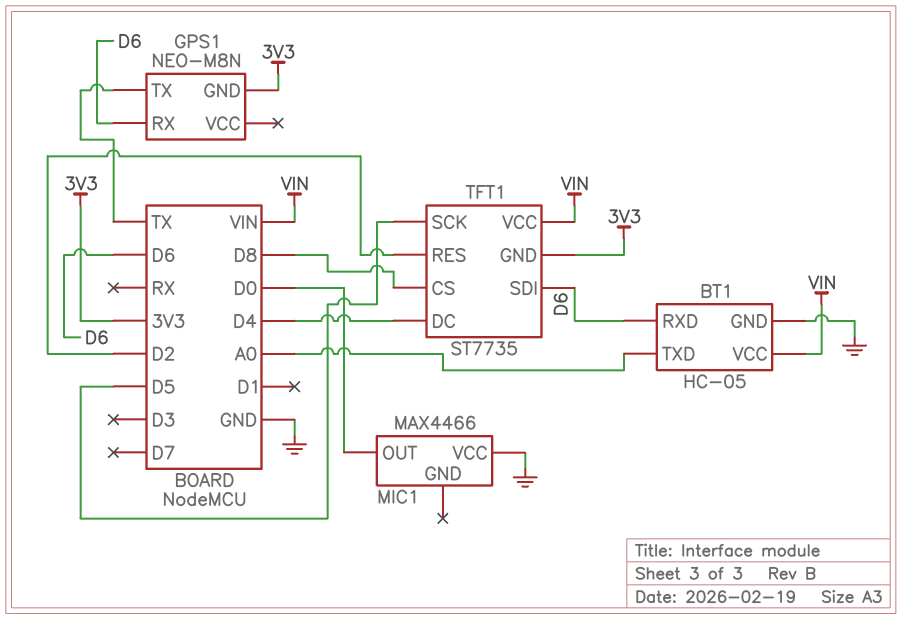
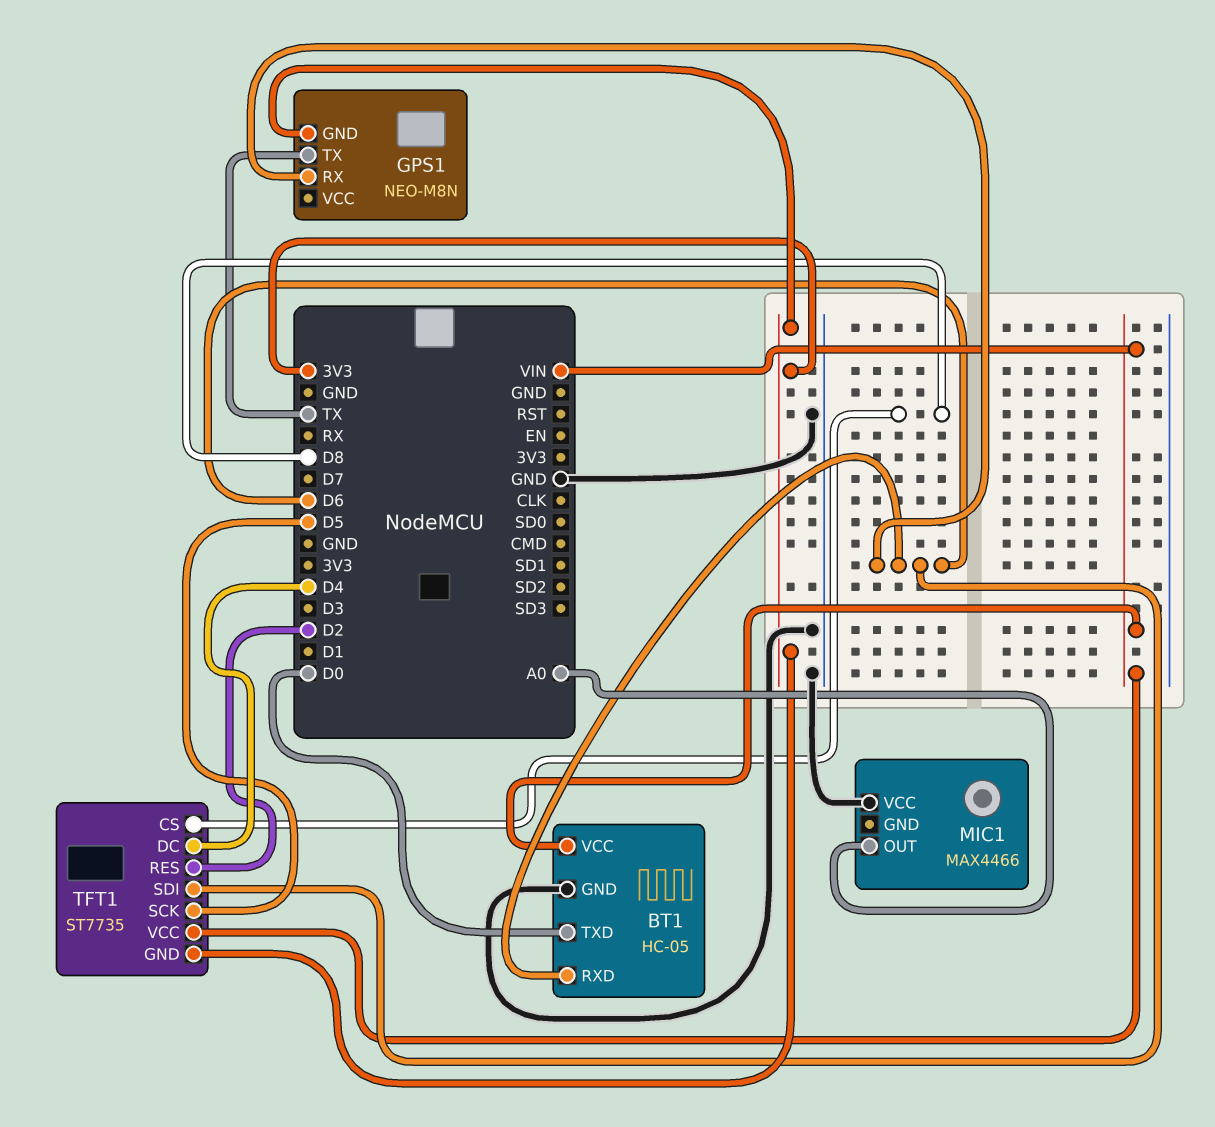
BT1 pin TXD: A0 -> D0
MIC1 pin OUT: D0 -> A0

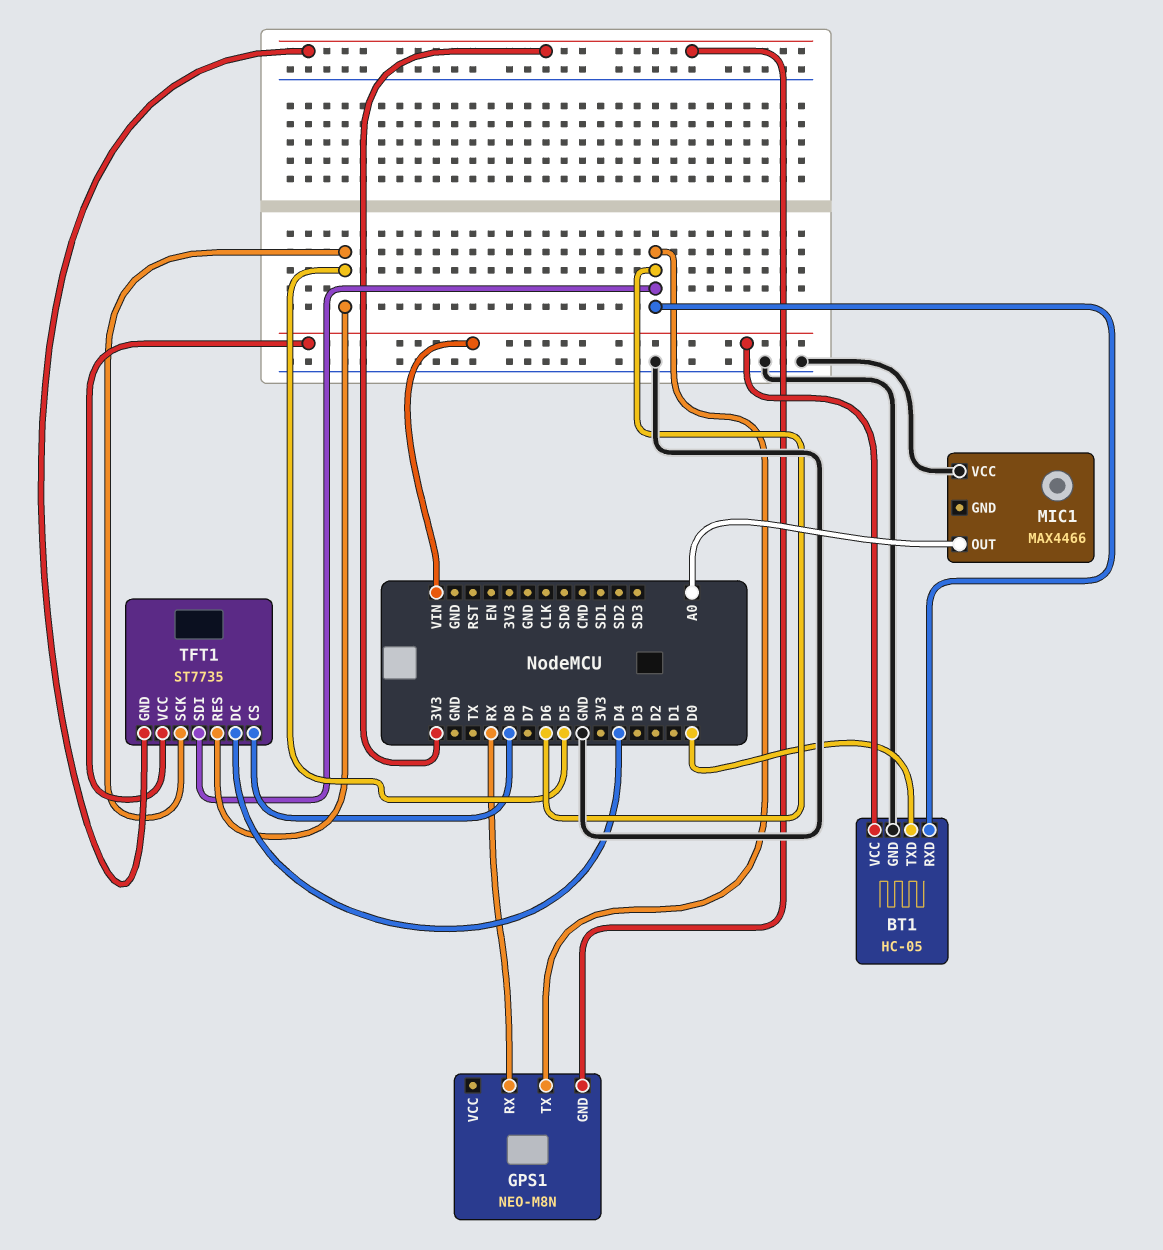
GPS1 pin RX: D6 -> RX
GPS1 pin TX: TX -> D6
TFT1 pin RES: D2 -> D5

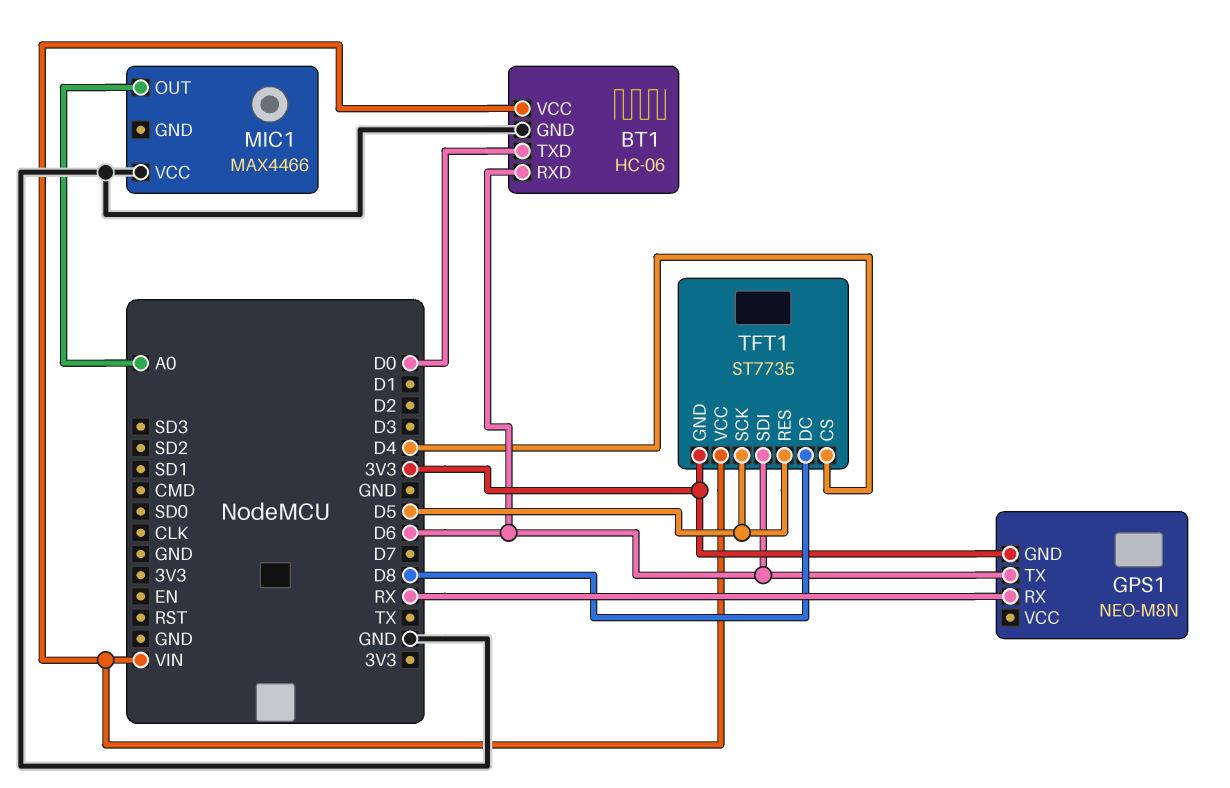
BT1: HC-05 -> HC-06
TFT1 pin CS: D8 -> D4
TFT1 pin DC: D4 -> D8

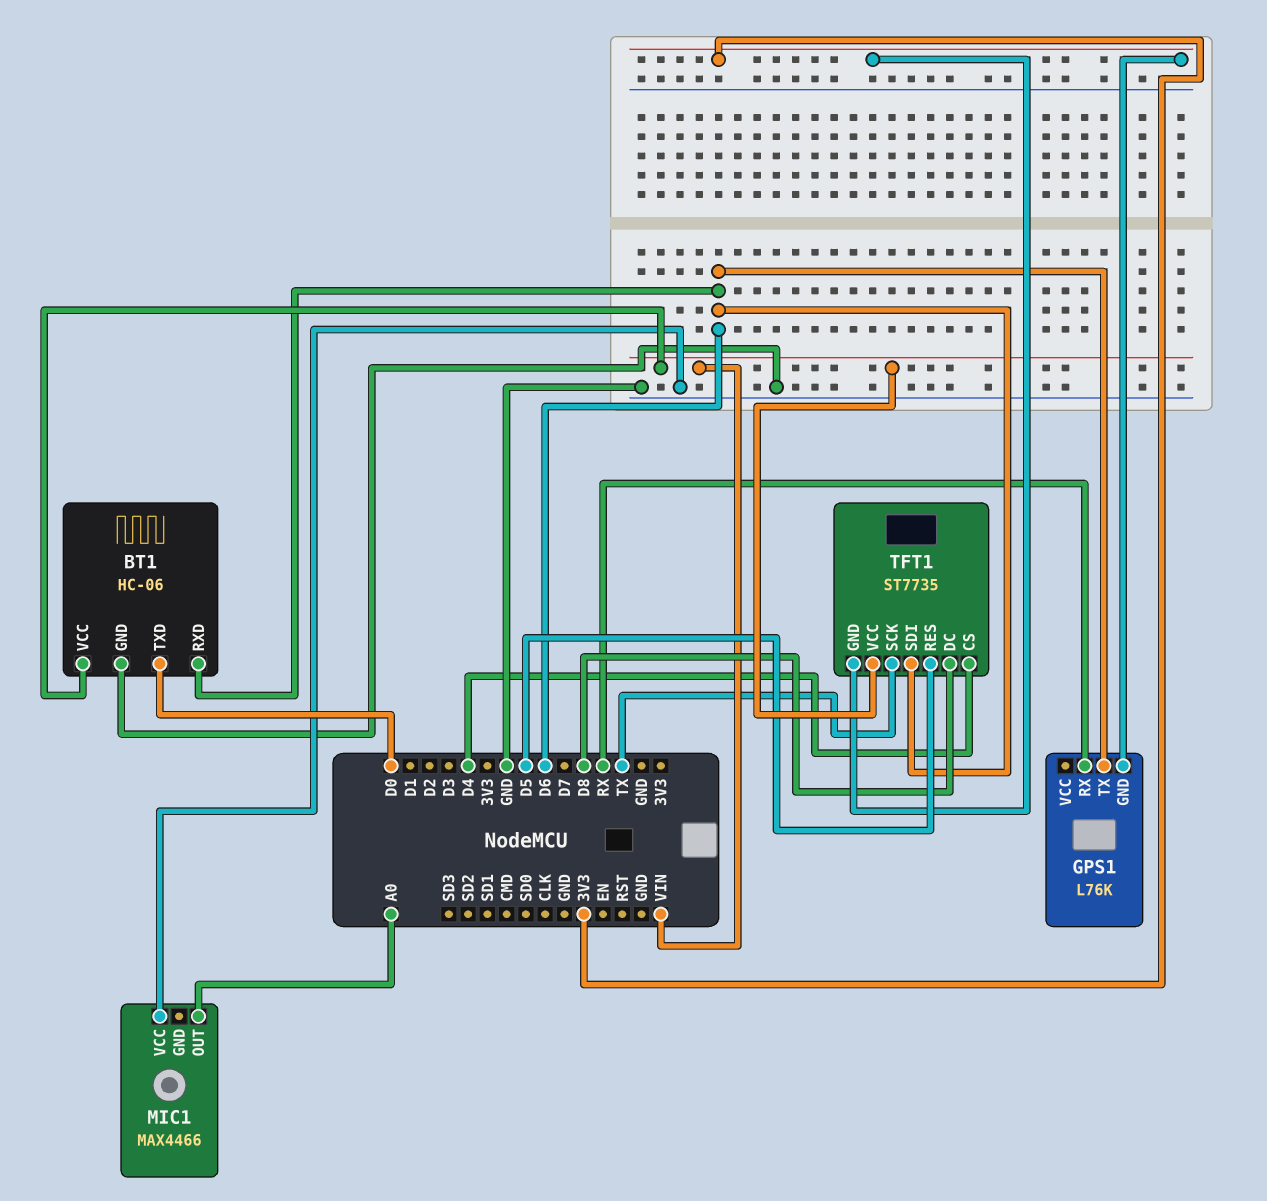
GPS1: NEO-M8N -> L76K
TFT1 pin SCK: D5 -> TX

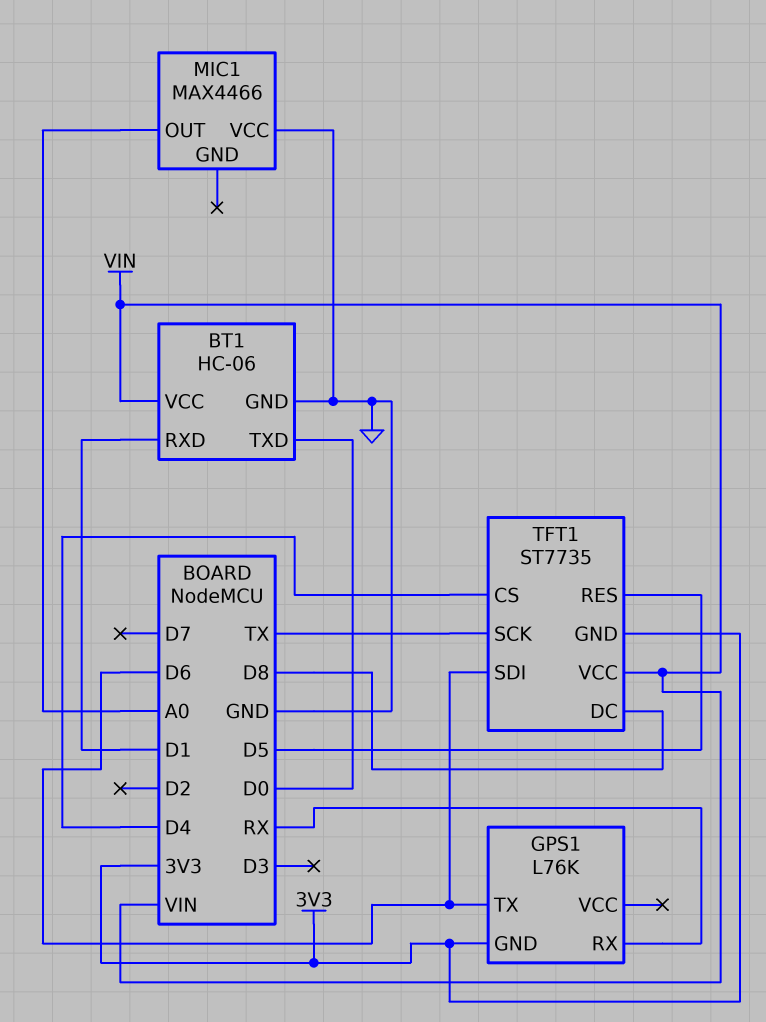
BT1 pin RXD: D6 -> D1

